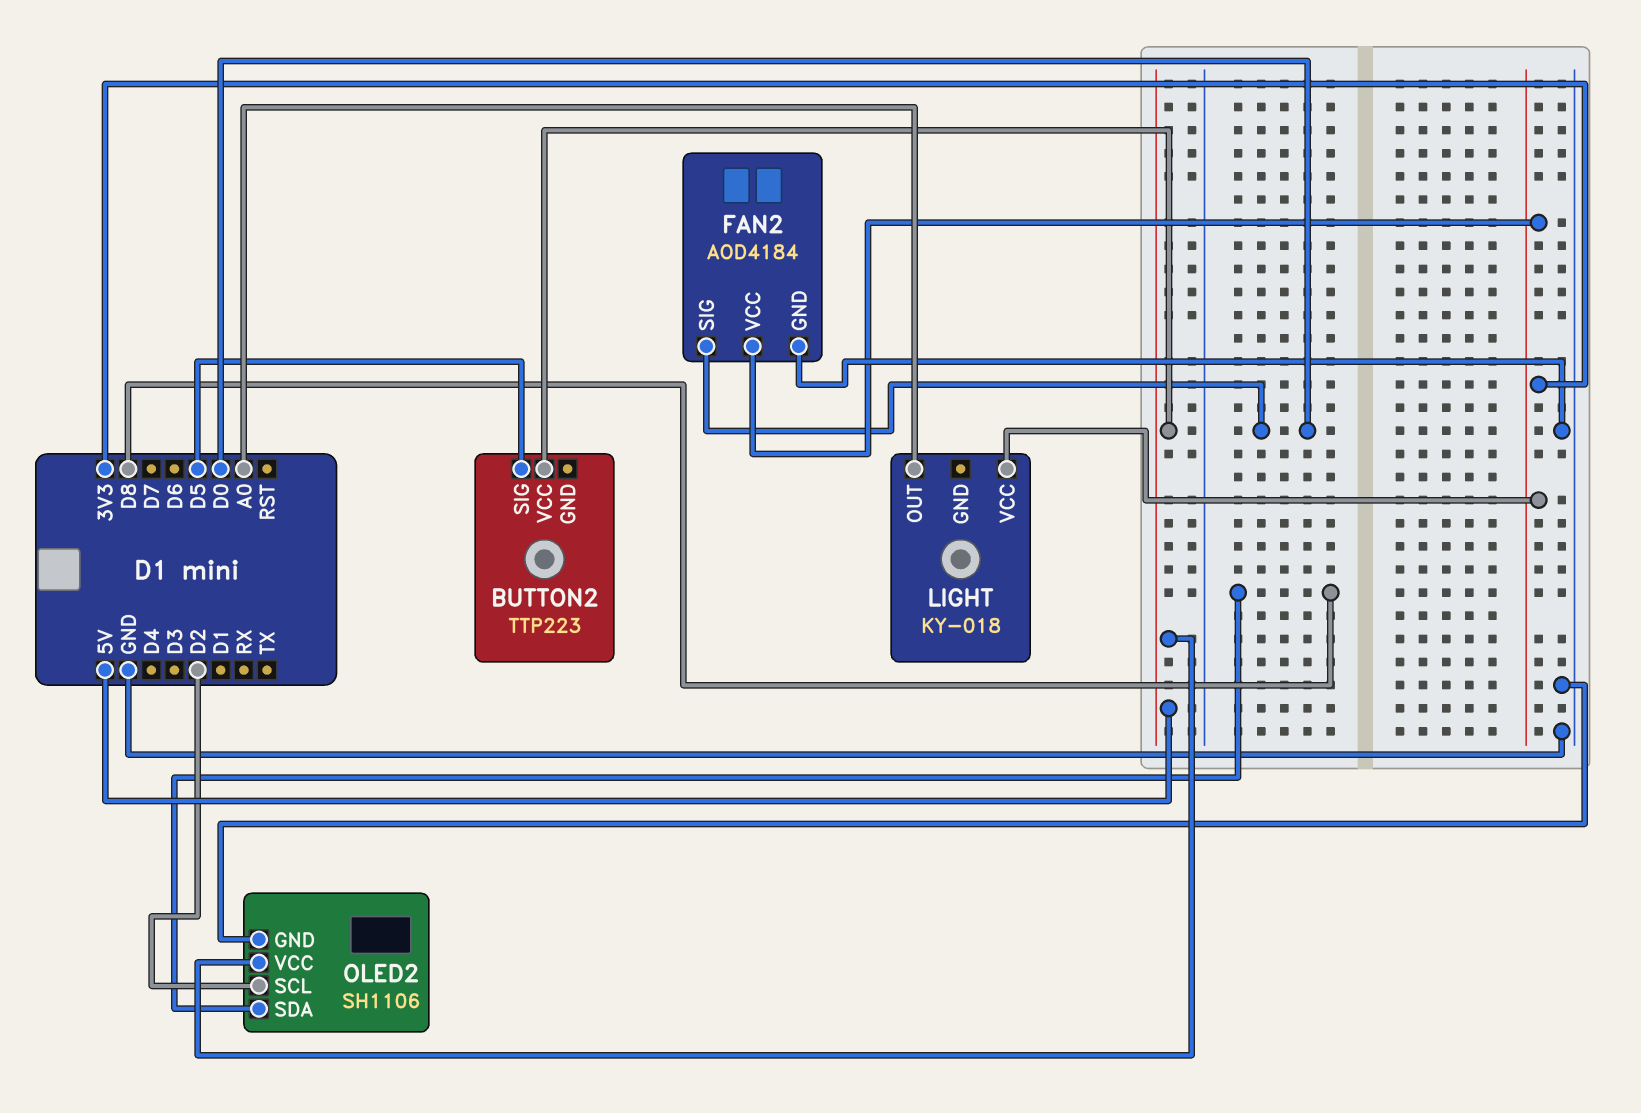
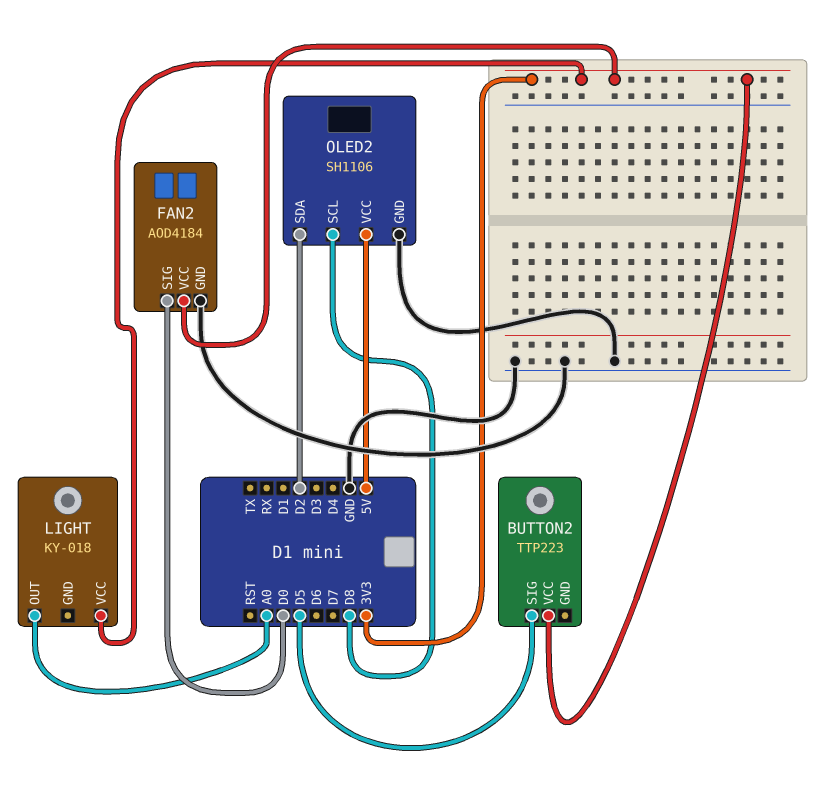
BUTTON2 pin VCC: 5V -> 3V3
OLED2 pin SCL: D2 -> D8
OLED2 pin SDA: D8 -> D2

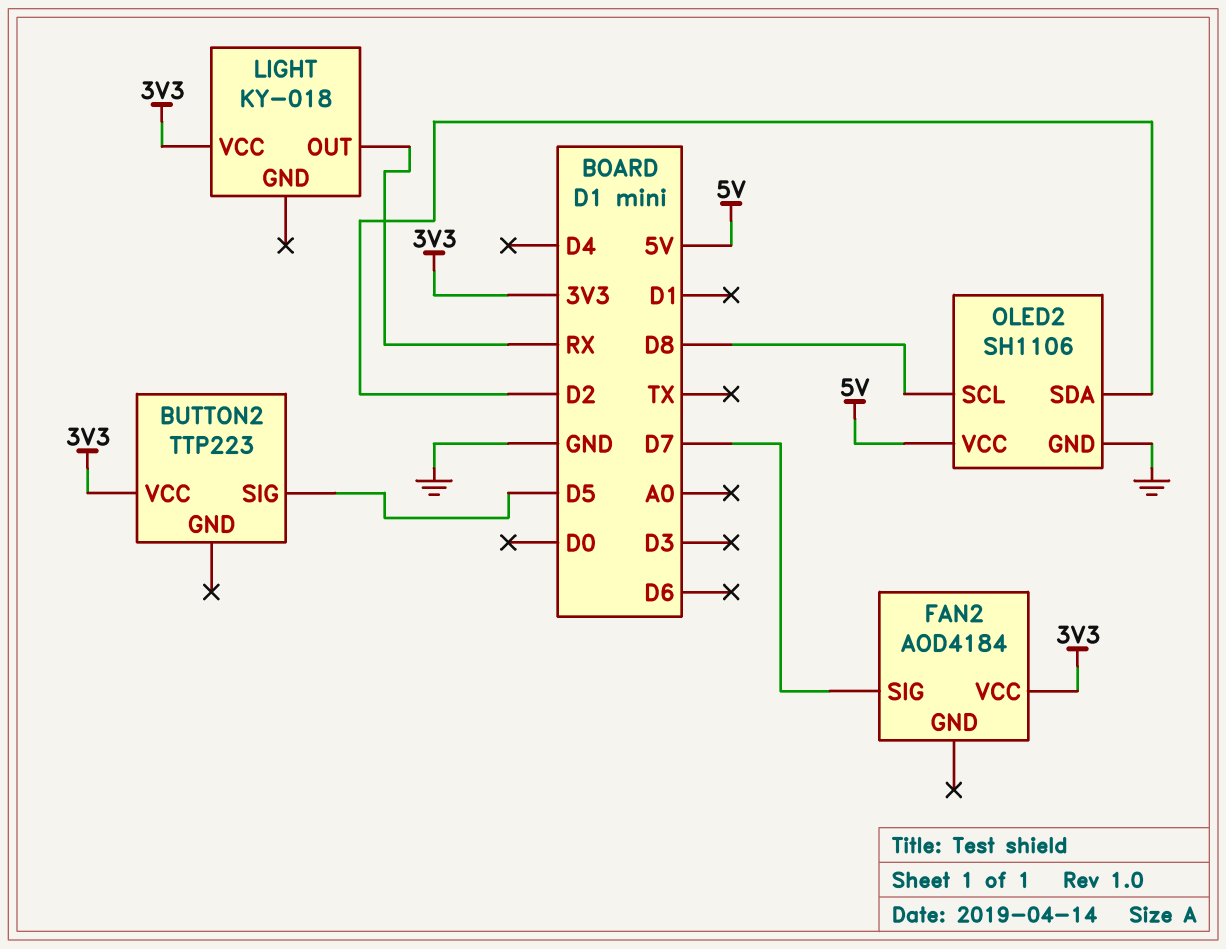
FAN2 pin GND: GND -> none
FAN2 pin SIG: D0 -> D7
LIGHT pin OUT: A0 -> RX

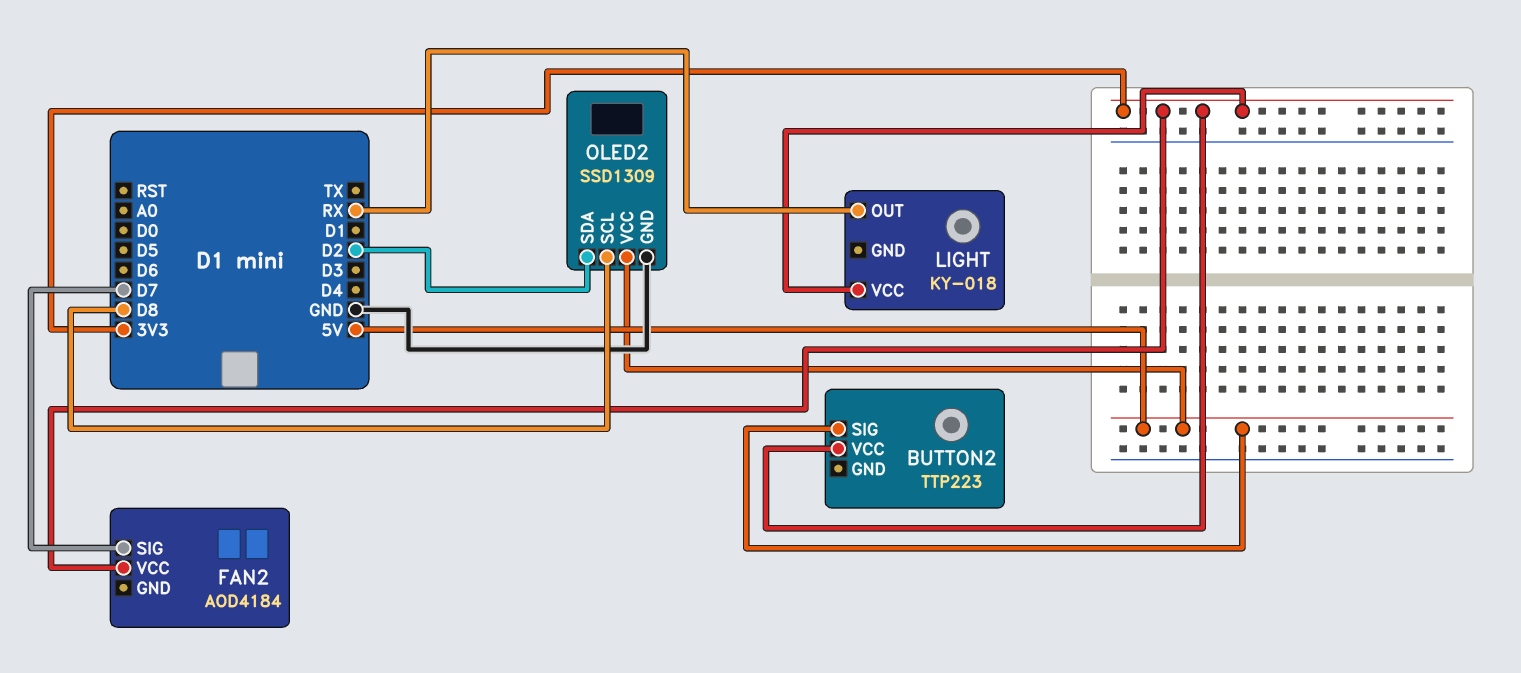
BUTTON2 pin SIG: D5 -> 5V
OLED2: SH1106 -> SSD1309

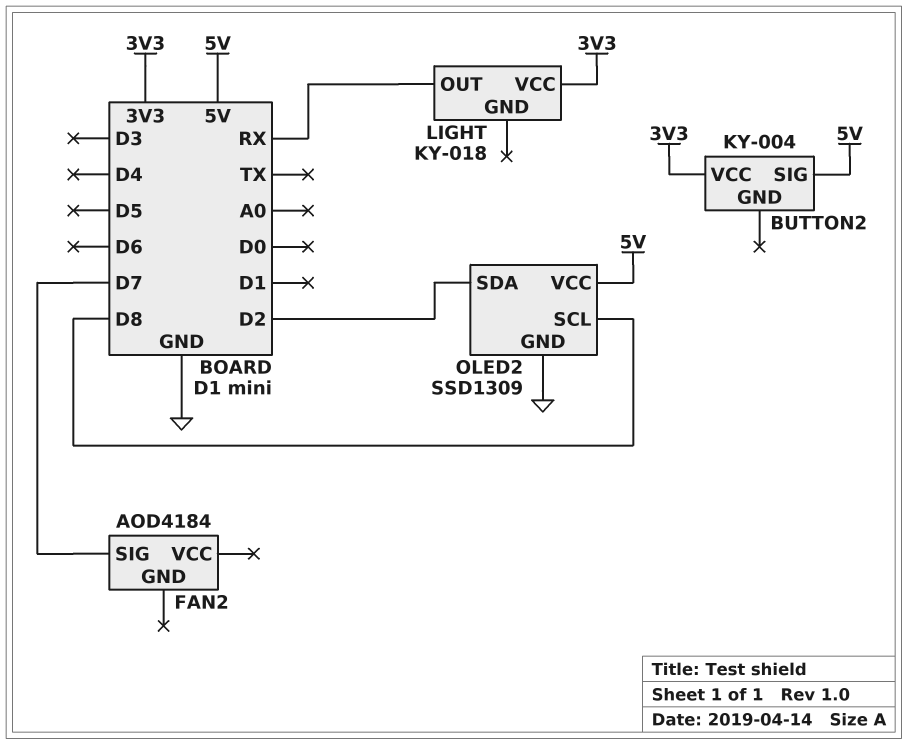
BUTTON2: TTP223 -> KY-004
FAN2 pin VCC: 3V3 -> none

